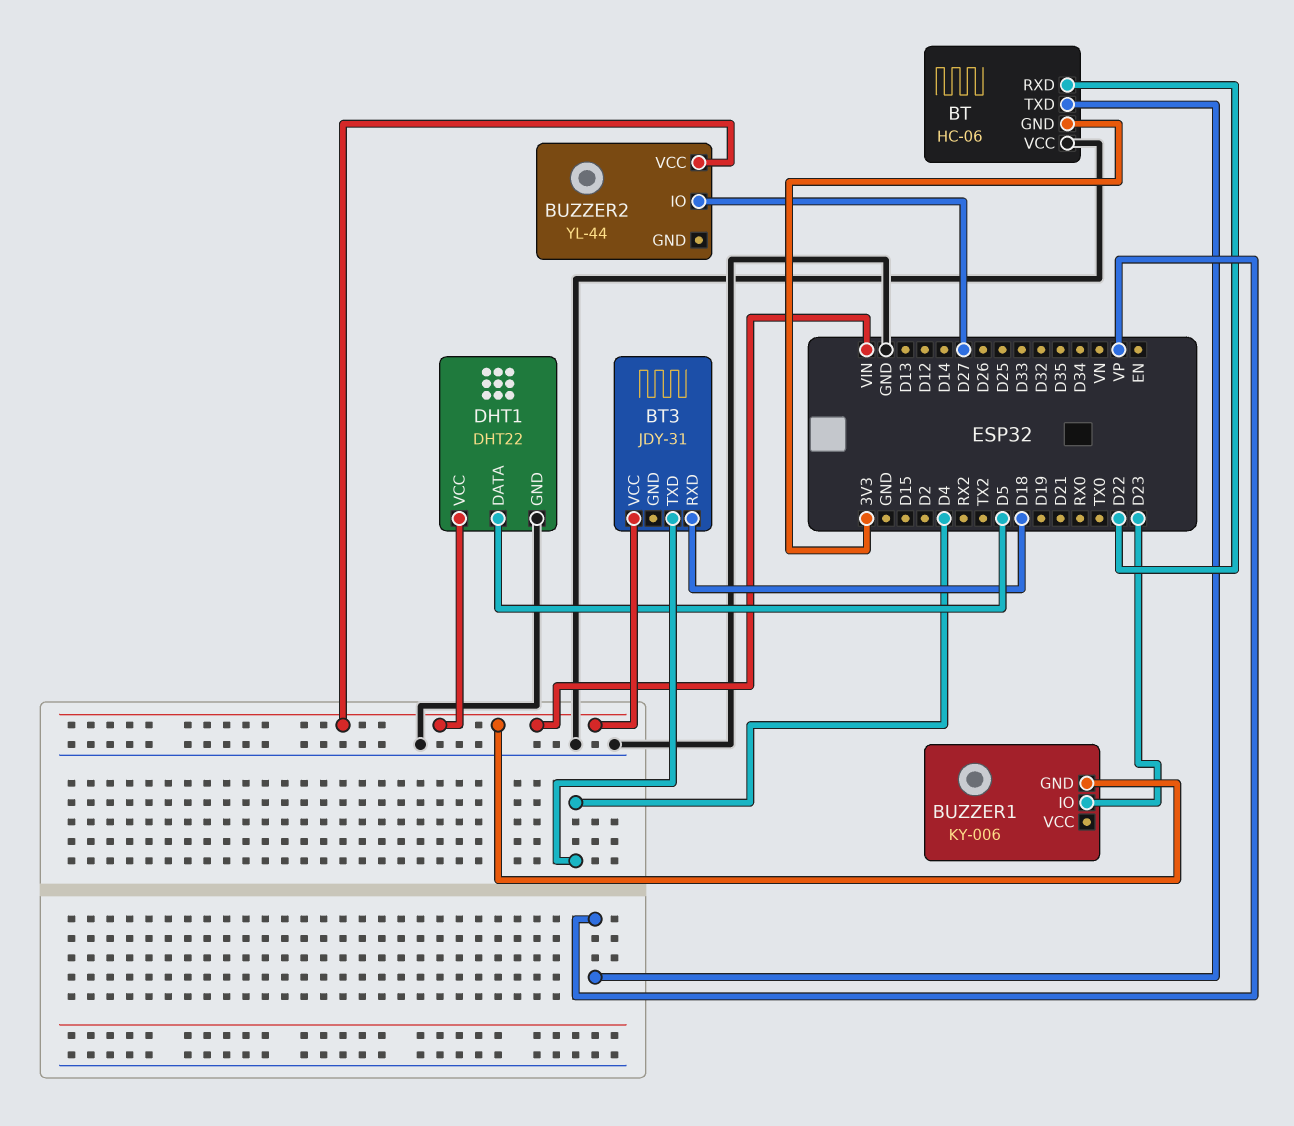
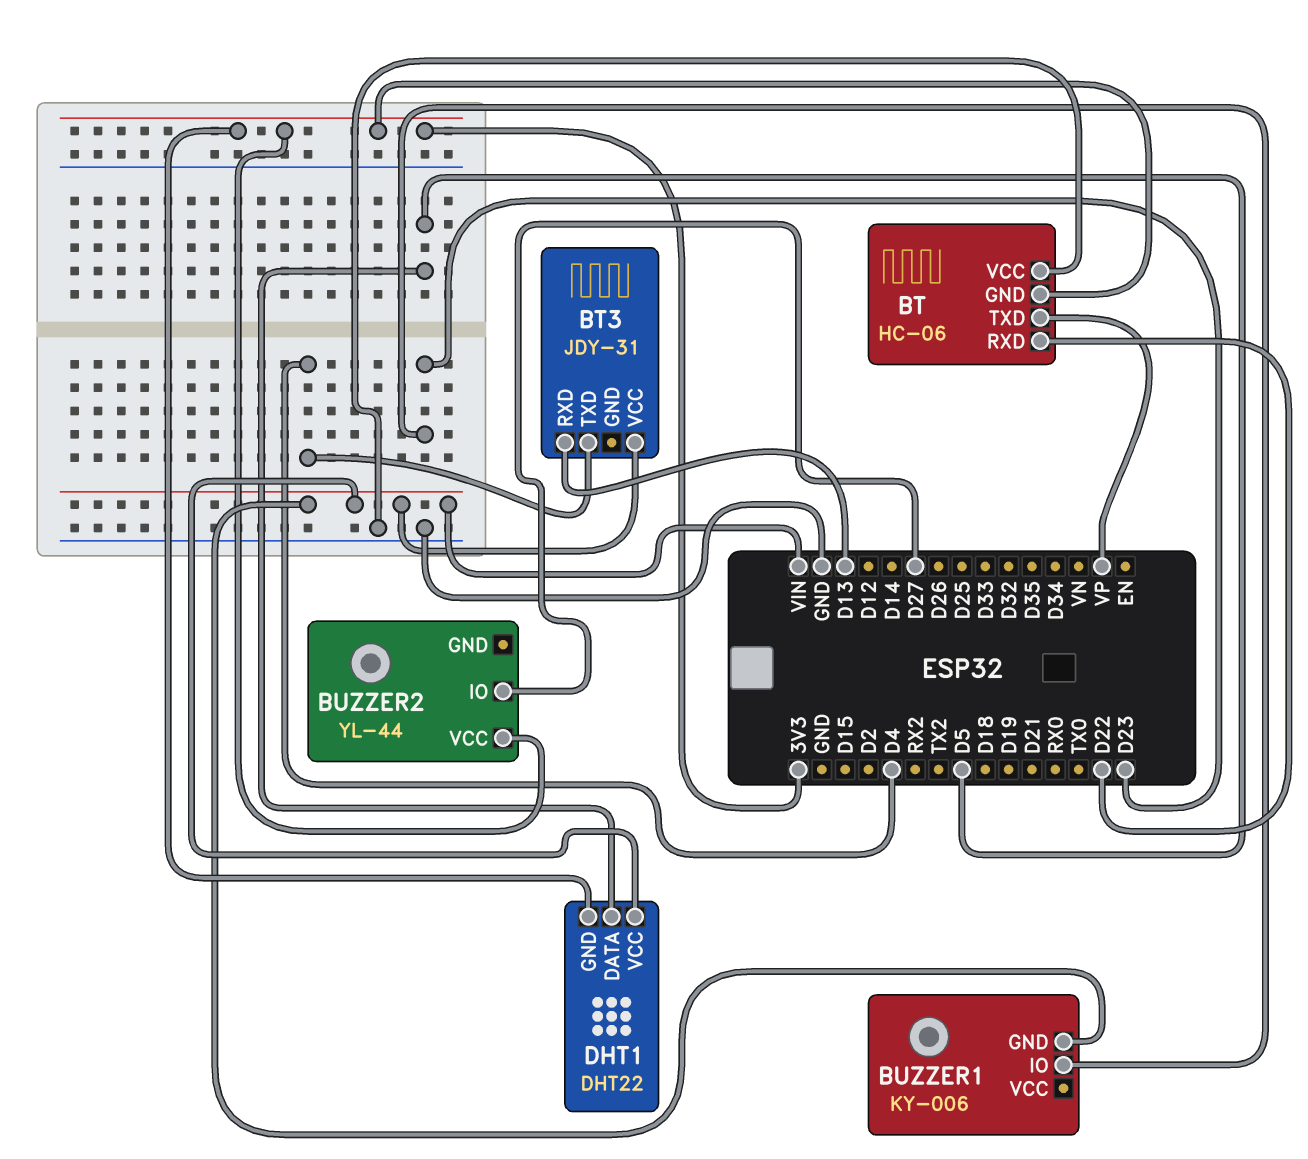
BT3 pin RXD: D18 -> D13
BUZZER2 pin VCC: VIN -> 3V3
DHT1 pin GND: GND -> 3V3

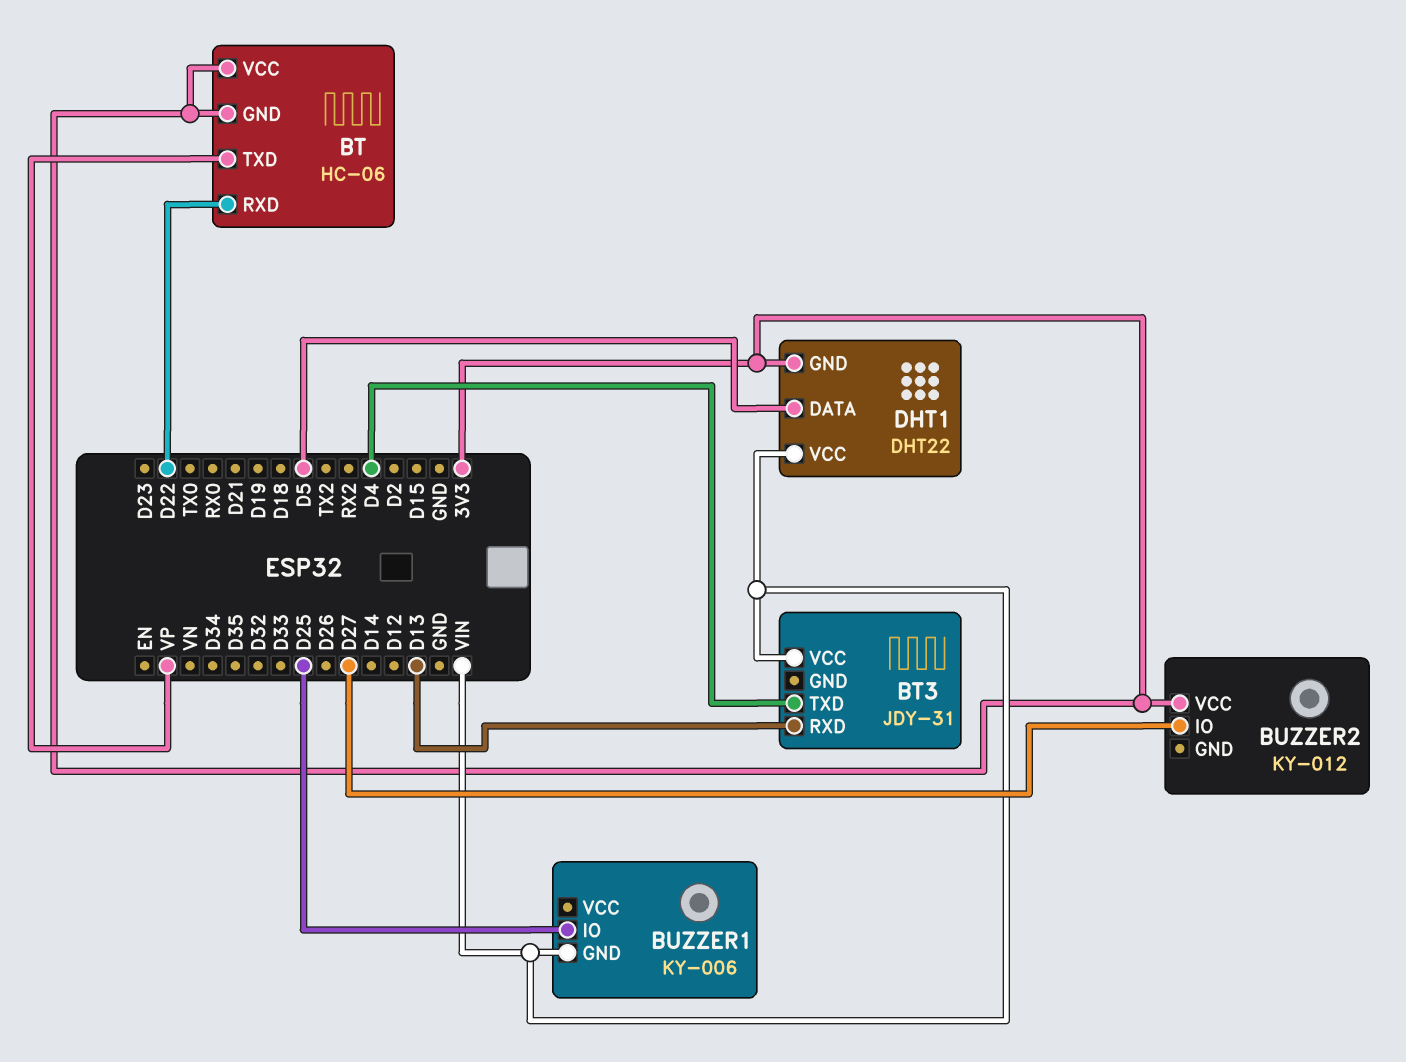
BT pin VCC: GND -> 3V3
BUZZER1 pin IO: D23 -> D25
BUZZER2: YL-44 -> KY-012

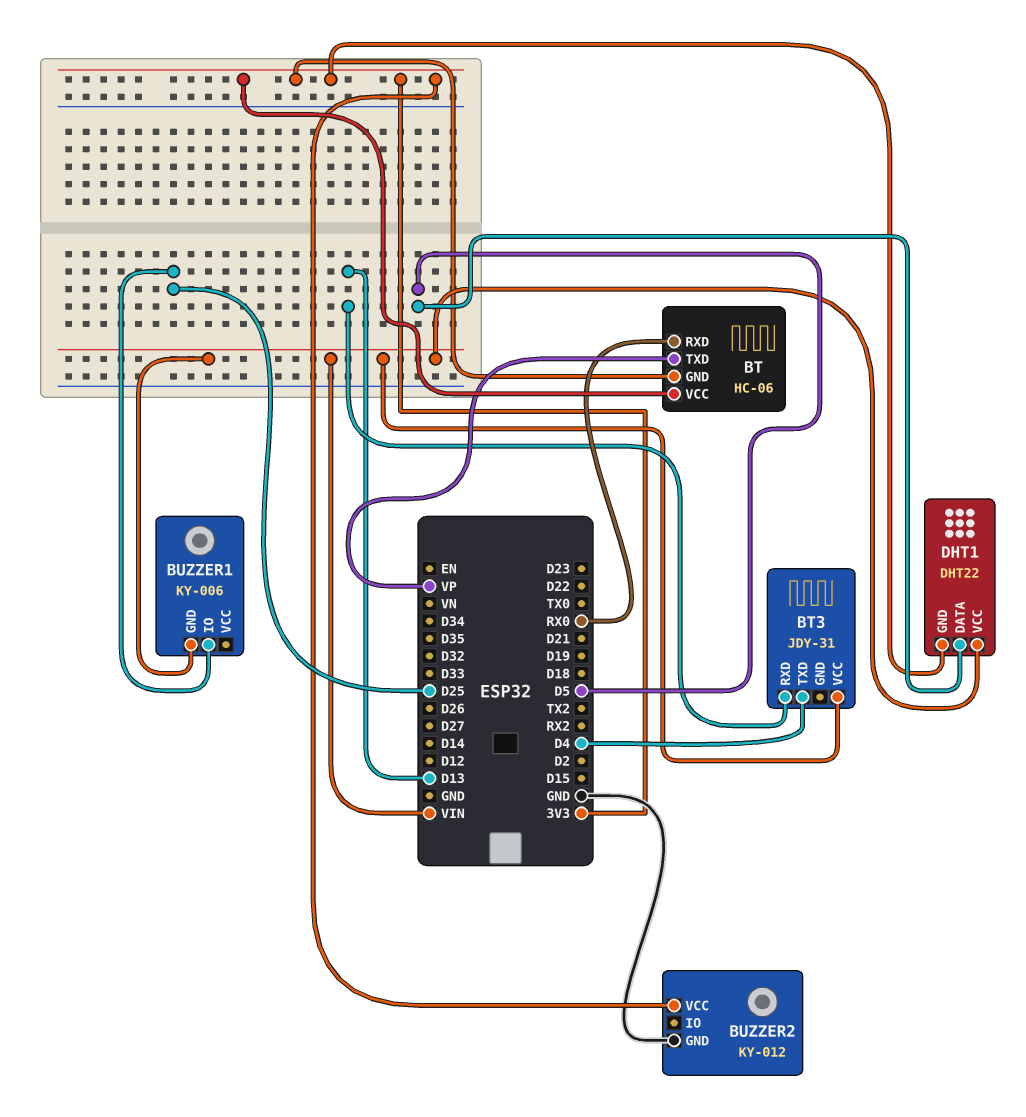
BT pin RXD: D22 -> RX0
BUZZER2 pin GND: none -> GND
BUZZER2 pin IO: D27 -> none

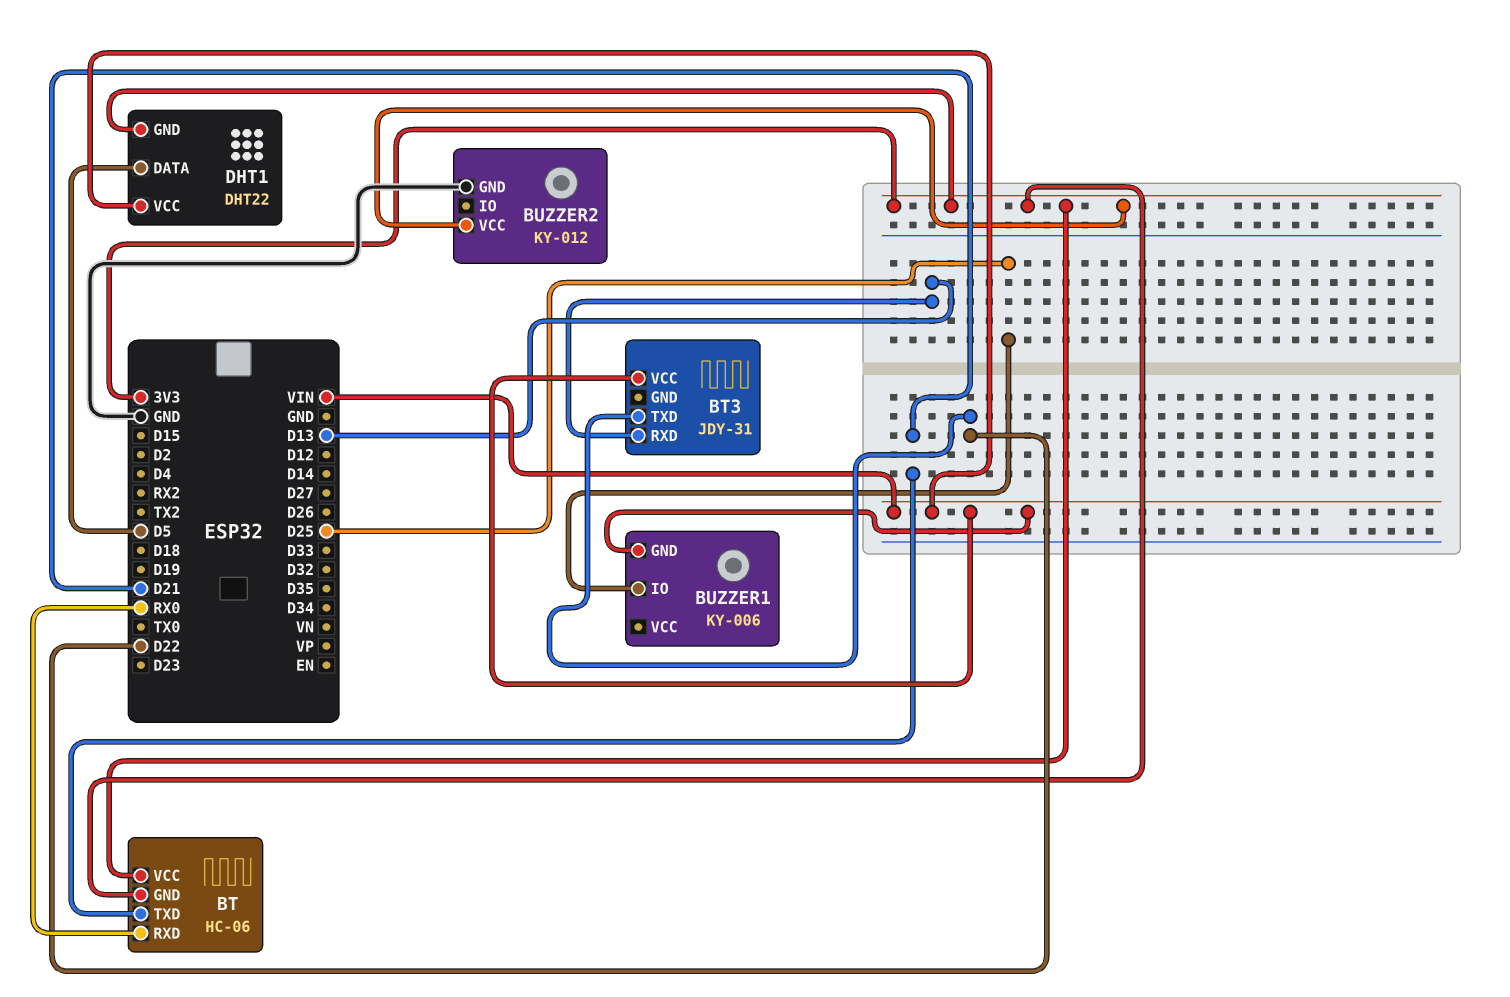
BT pin TXD: VP -> D21
BT3 pin TXD: D4 -> D22

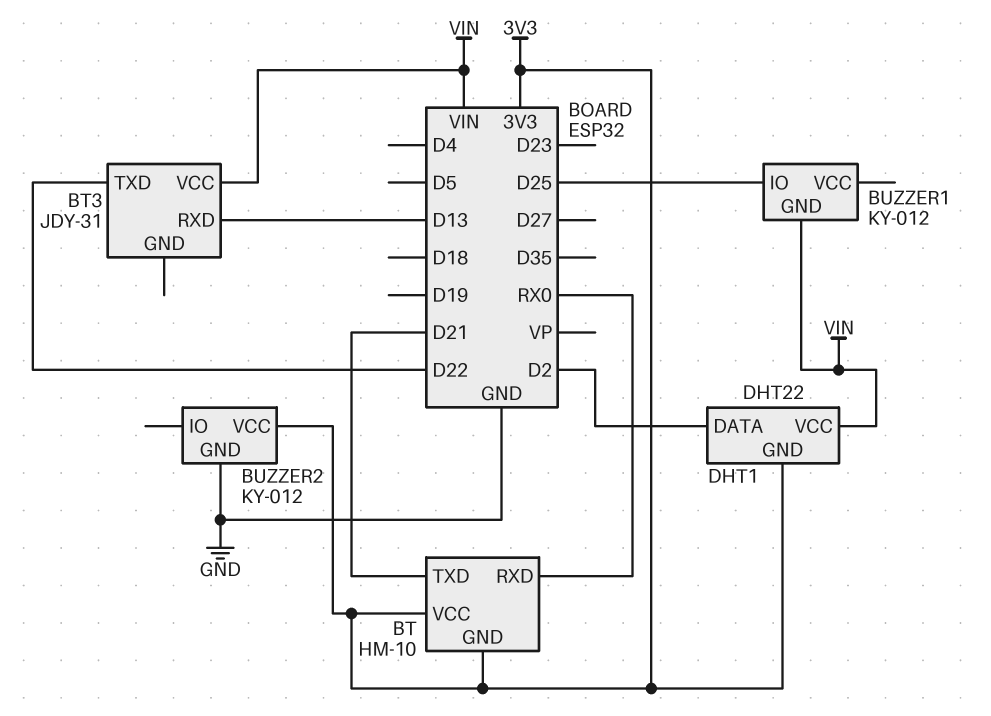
BT: HC-06 -> HM-10
BUZZER1: KY-006 -> KY-012
DHT1 pin DATA: D5 -> D2

